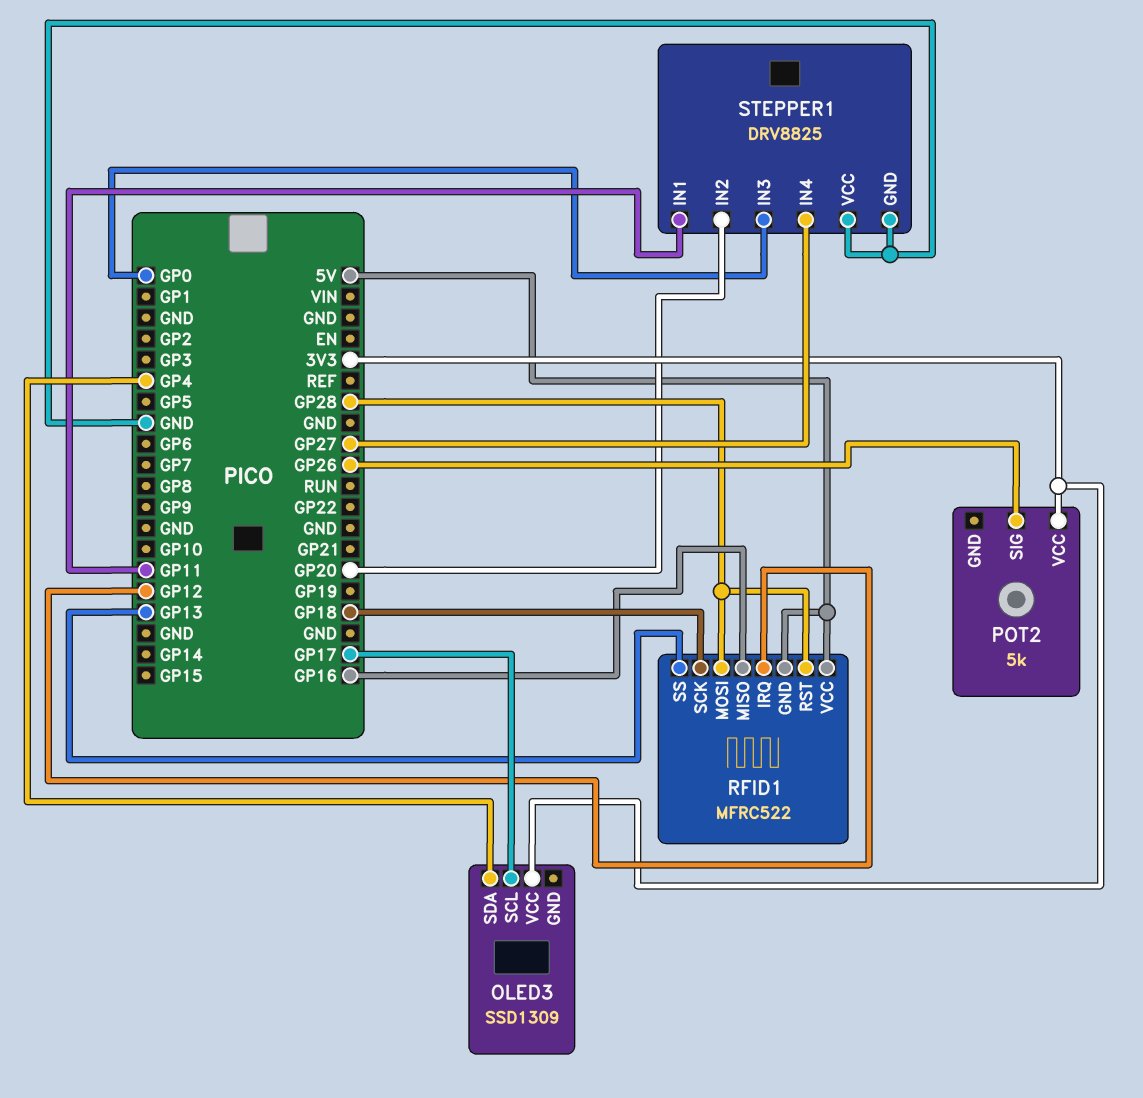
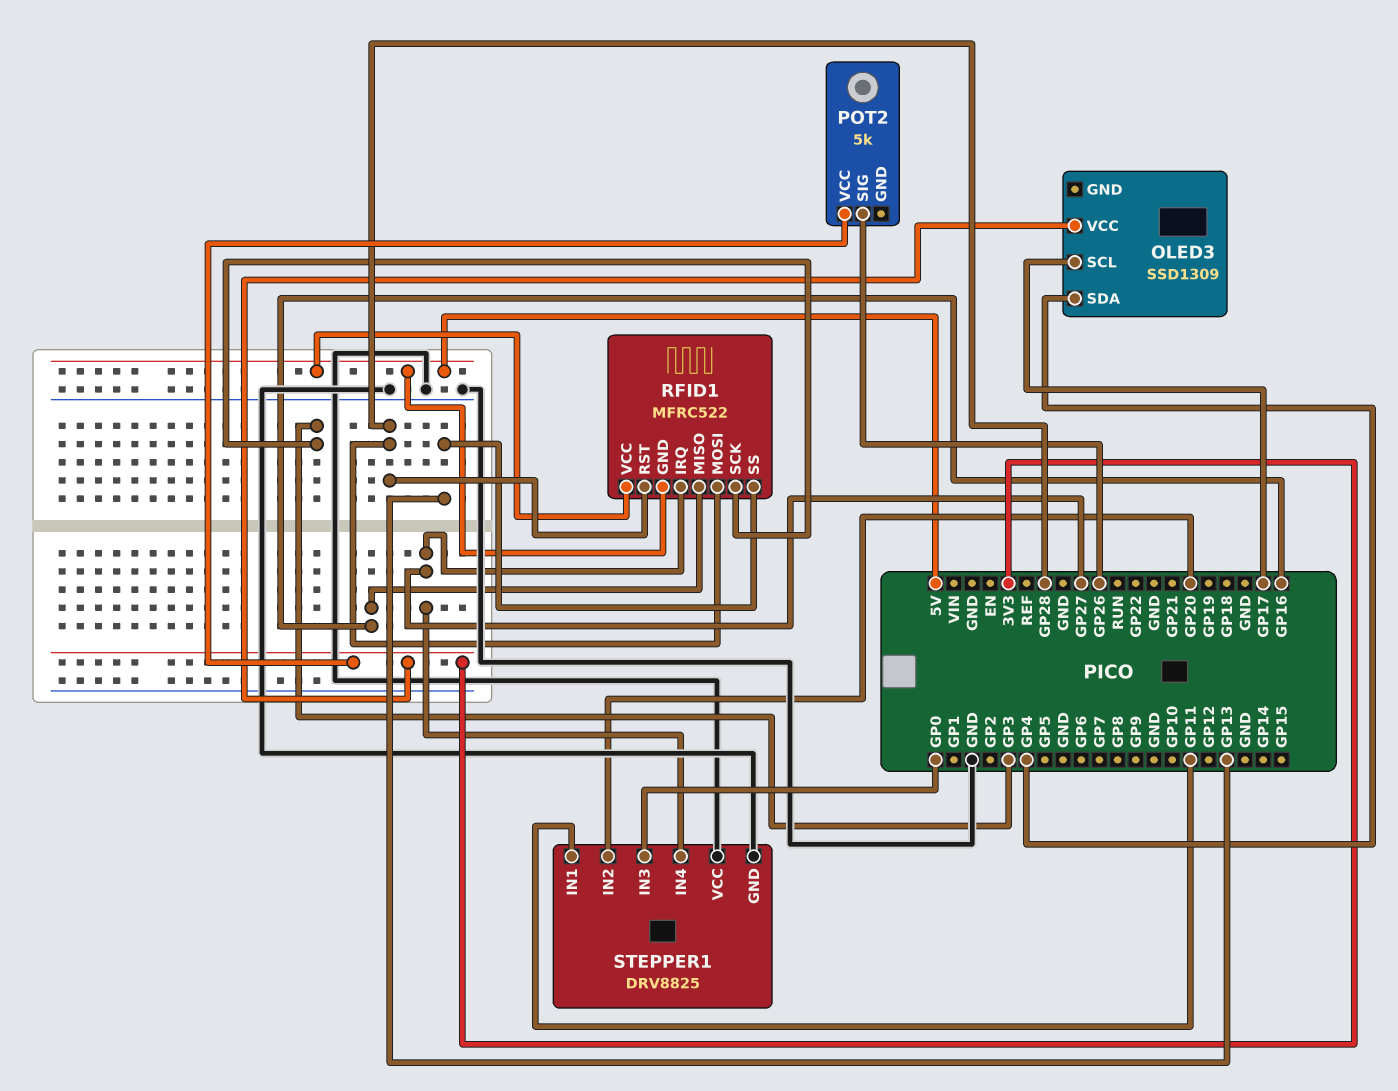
RFID1 pin IRQ: GP12 -> GP27
RFID1 pin SCK: GP18 -> GP3

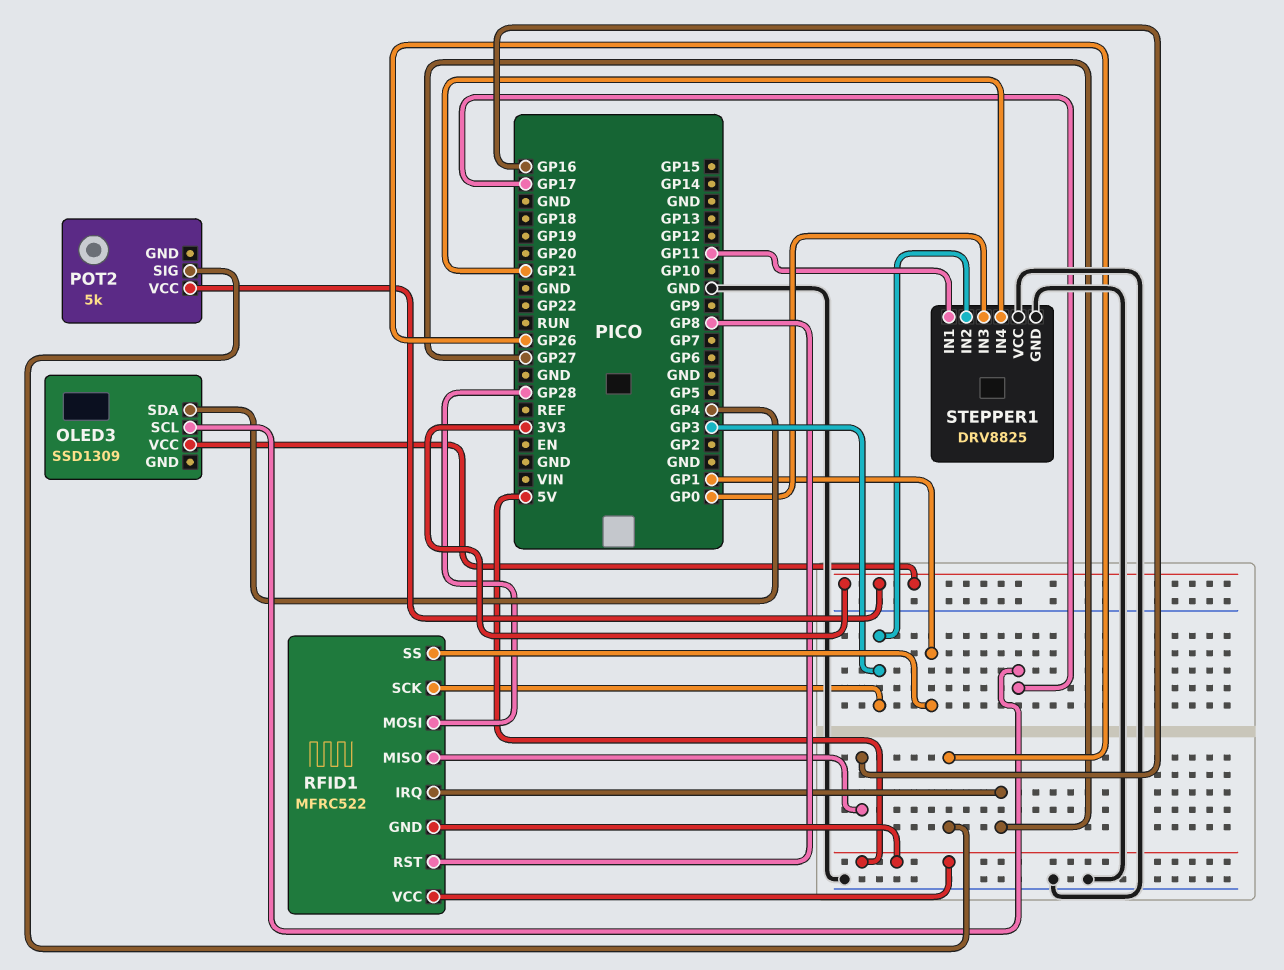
RFID1 pin RST: GP28 -> GP8
RFID1 pin SS: GP13 -> GP1
STEPPER1 pin IN2: GP20 -> GP3
STEPPER1 pin IN4: GP27 -> GP21

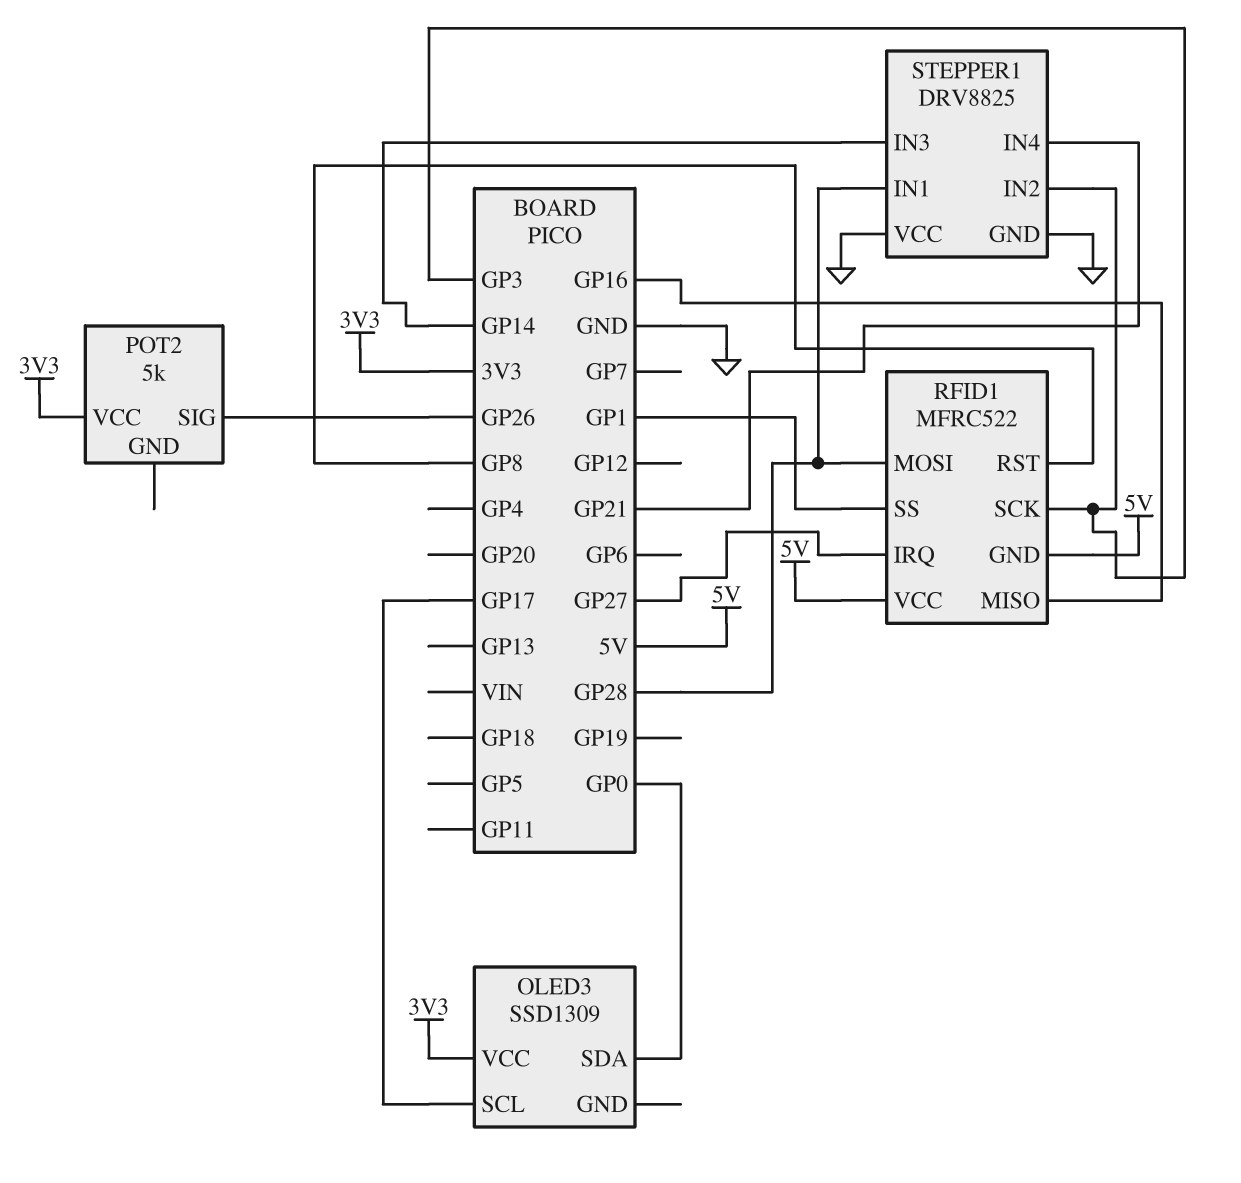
OLED3 pin SDA: GP4 -> GP0
STEPPER1 pin IN1: GP11 -> GP28
STEPPER1 pin IN3: GP0 -> GP14

